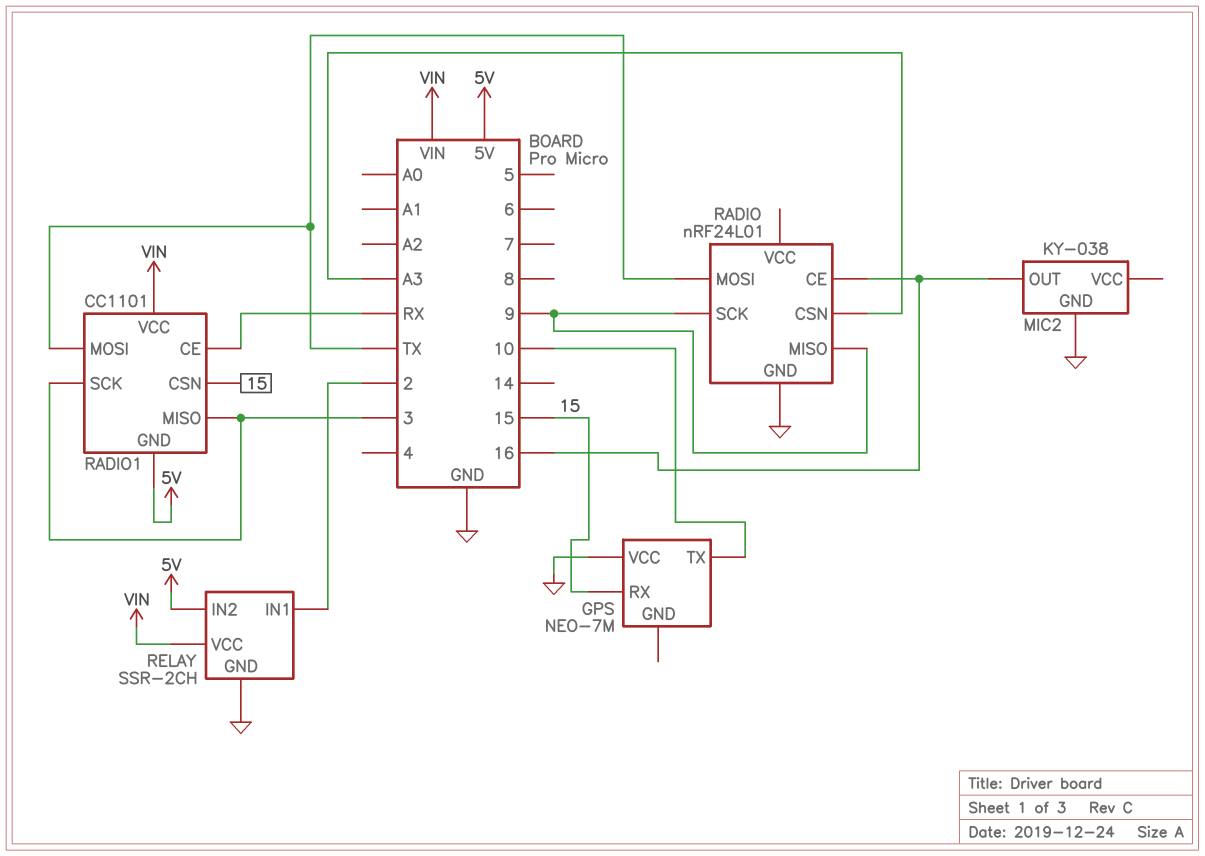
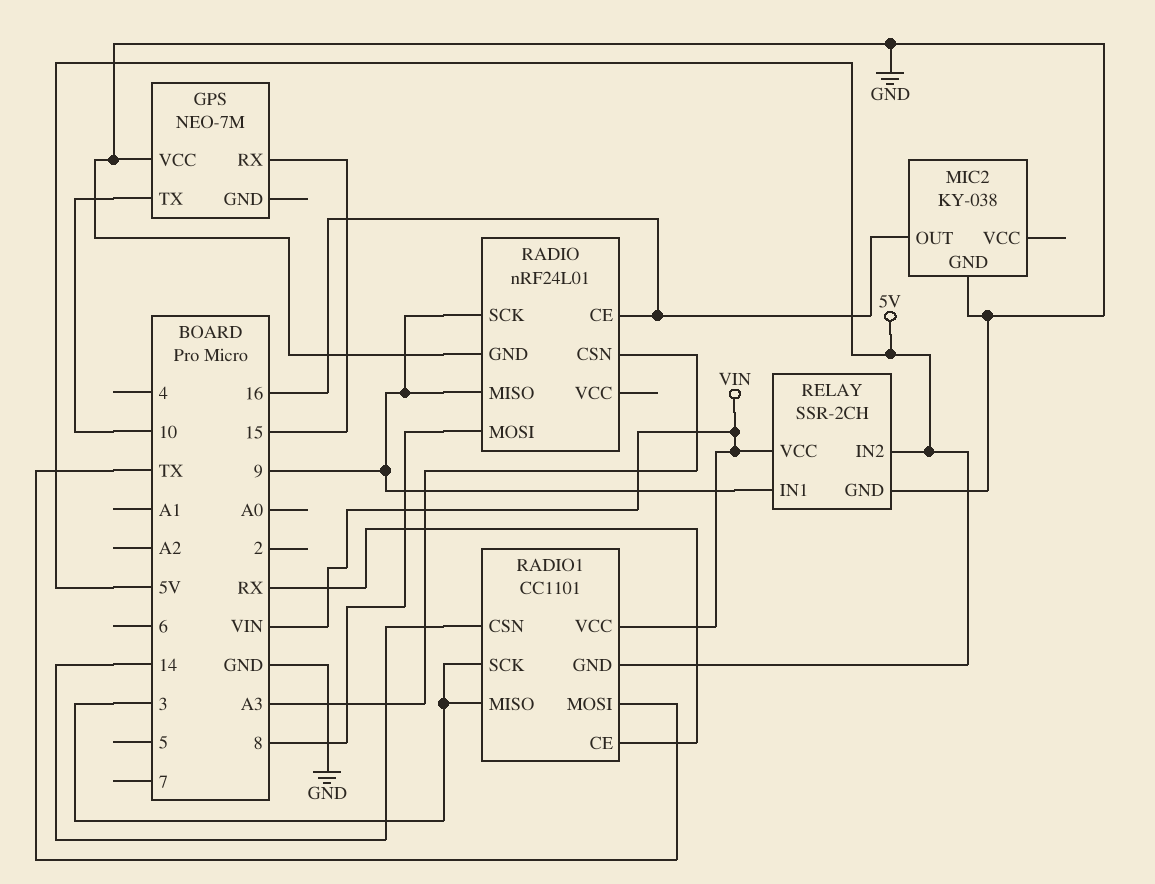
RADIO pin MOSI: TX -> 8
RADIO1 pin CSN: 15 -> 14
RELAY pin IN1: 2 -> 9

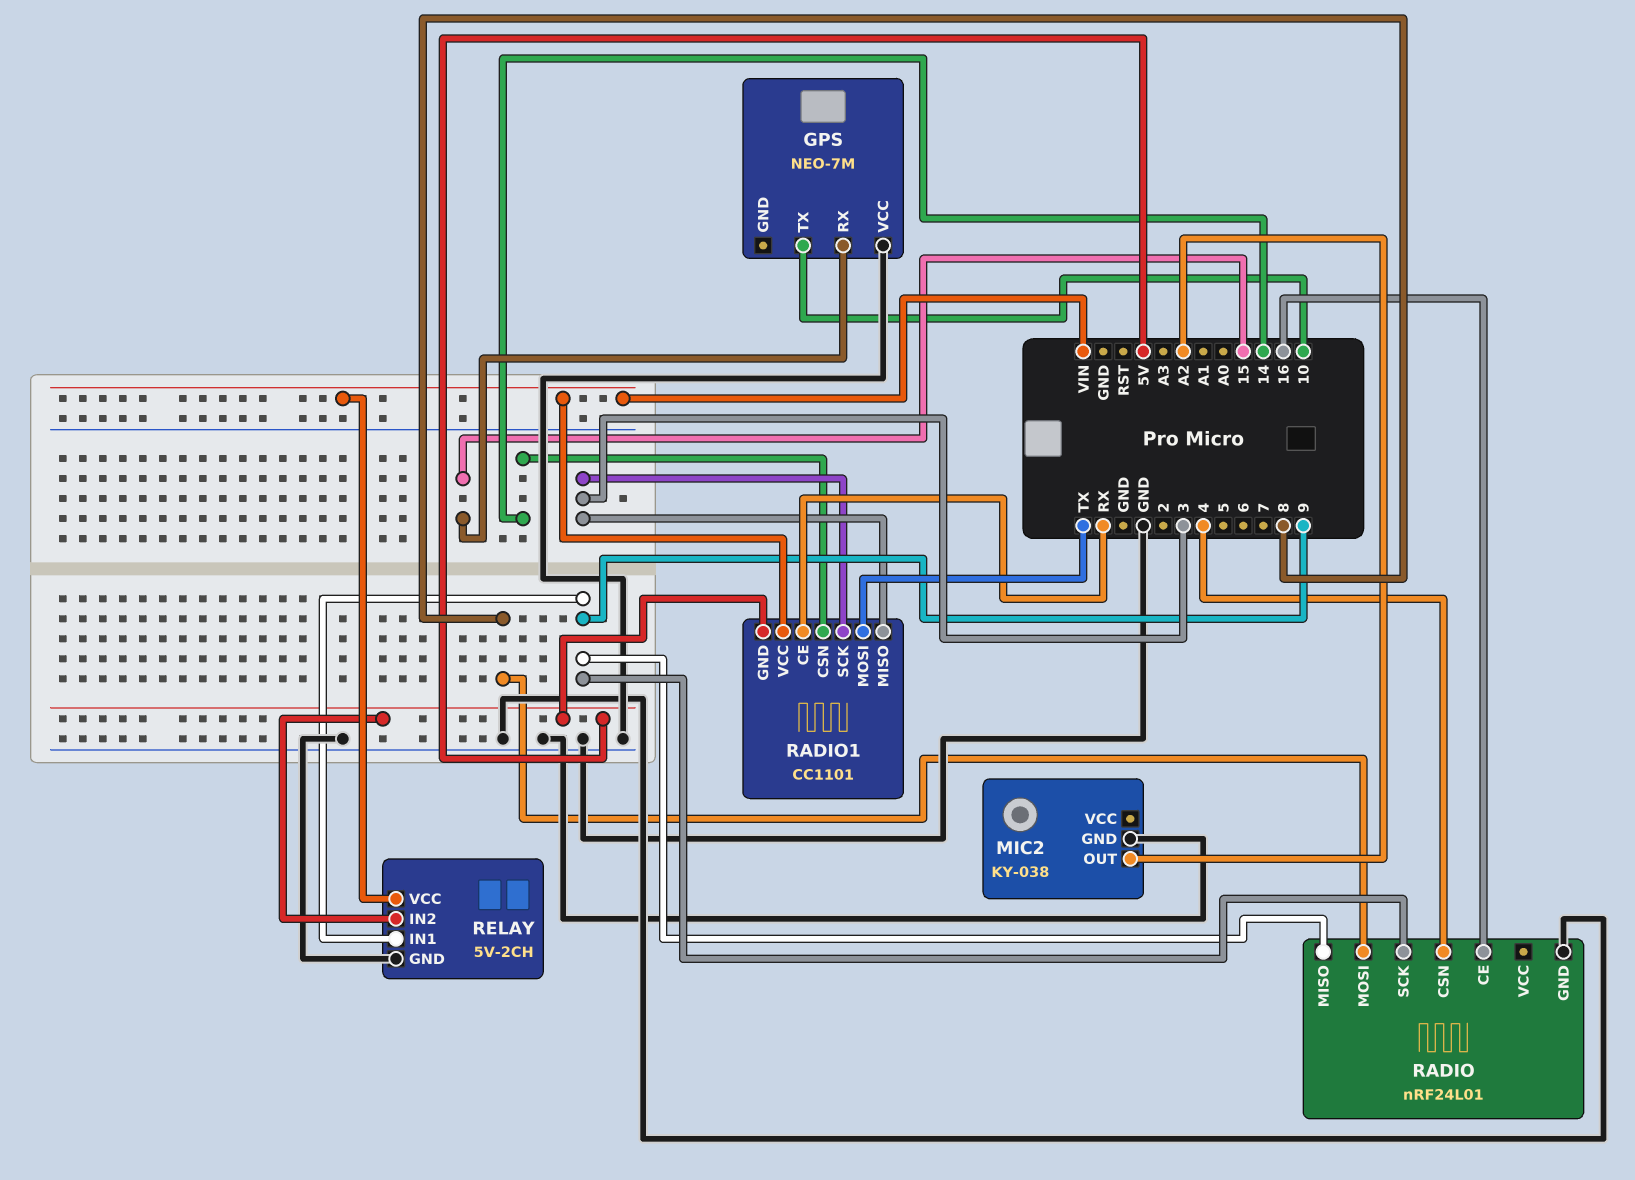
MIC2 pin OUT: 16 -> A2
RADIO pin CSN: A3 -> 4
RELAY: SSR-2CH -> 5V-2CH

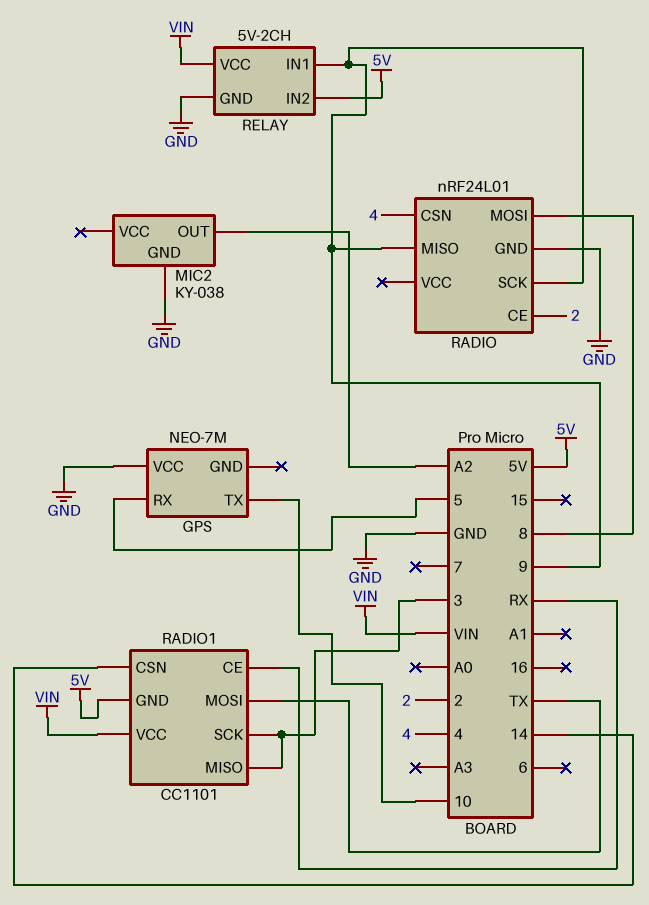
GPS pin RX: 15 -> 5
RADIO pin CE: 16 -> 2

